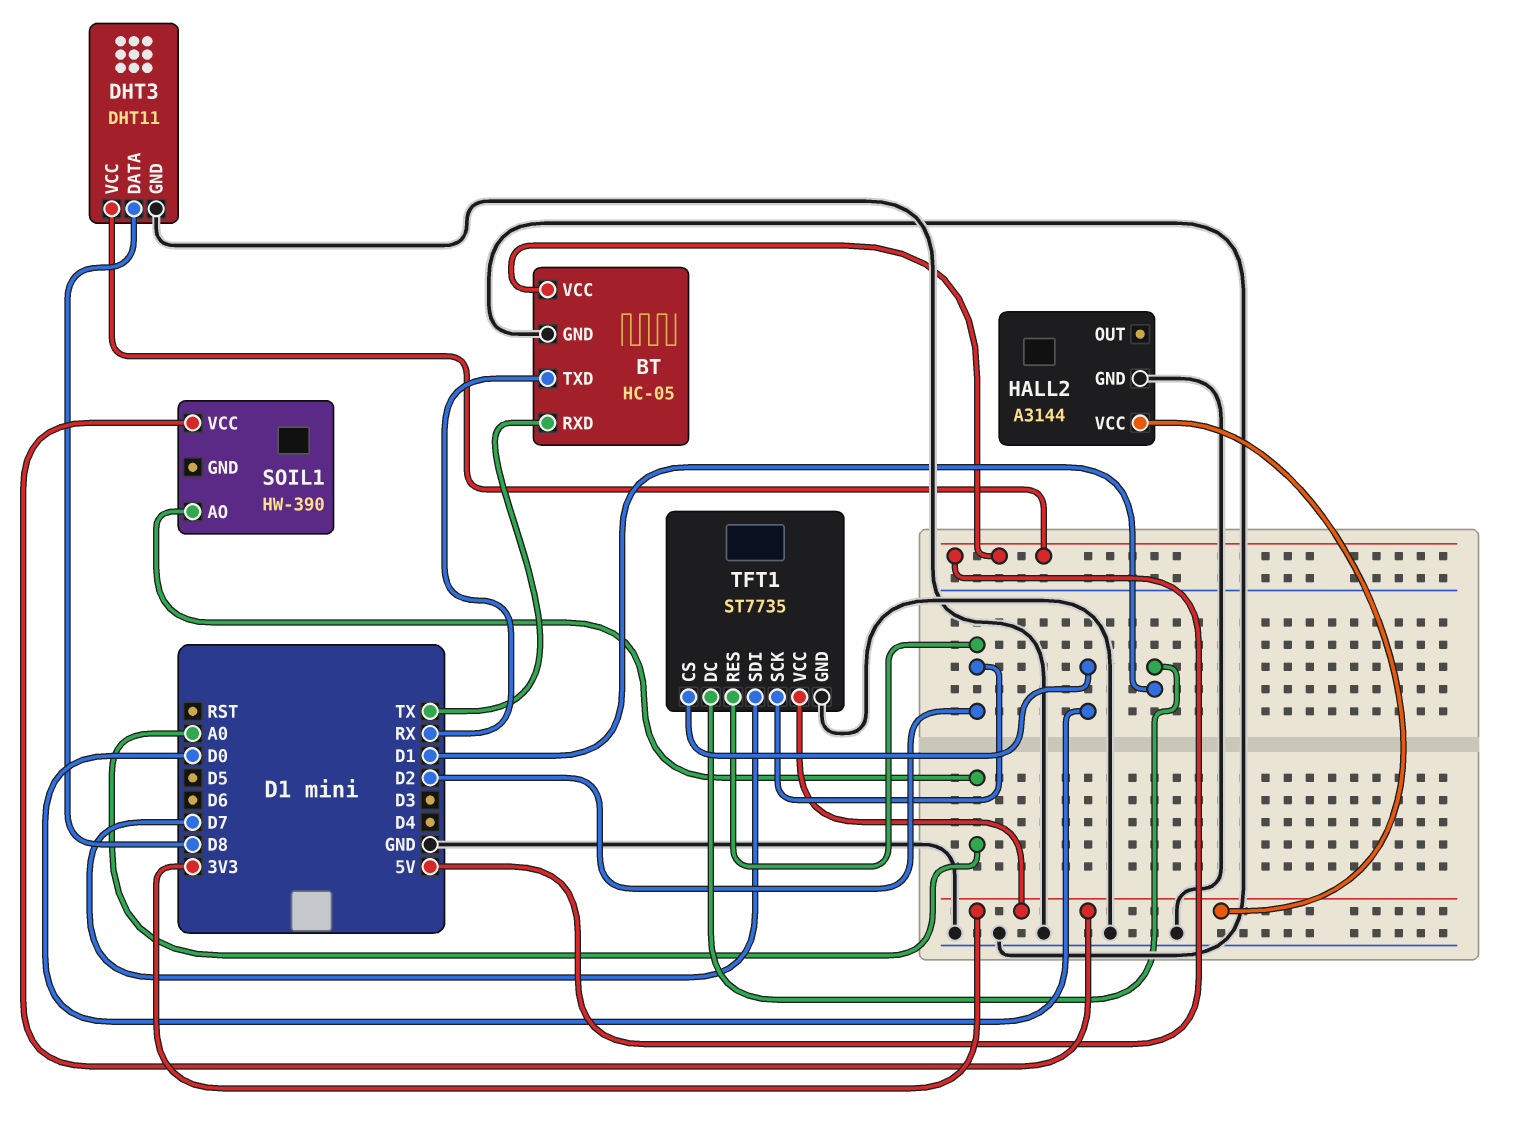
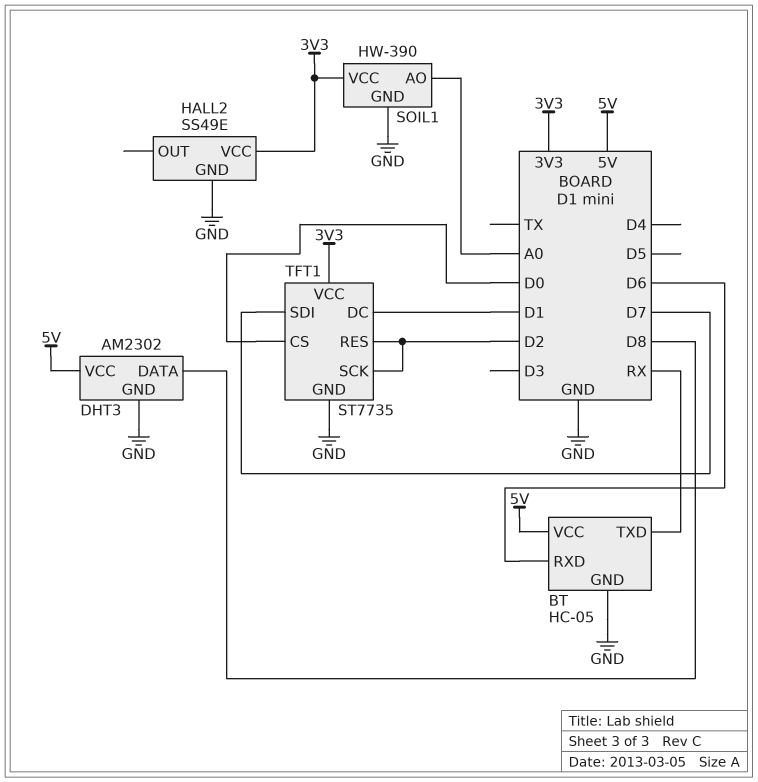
BT pin RXD: TX -> D6
DHT3: DHT11 -> AM2302
HALL2: A3144 -> SS49E
SOIL1 pin GND: none -> GND

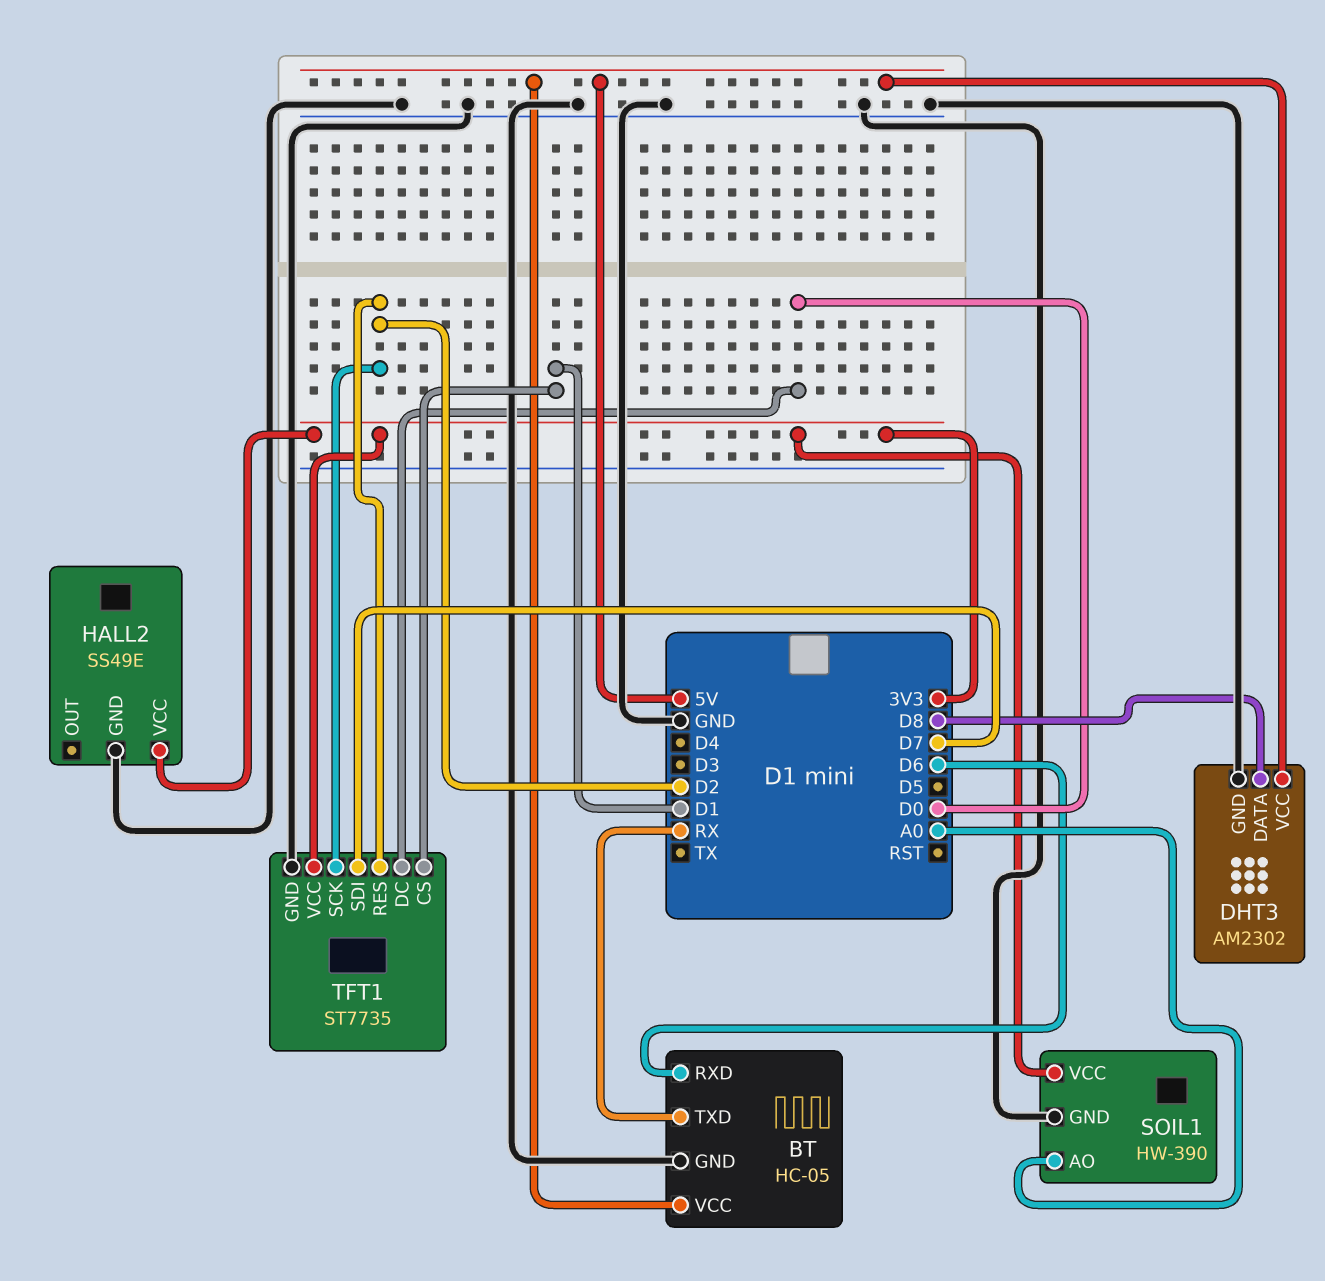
TFT1 pin CS: D0 -> D1
TFT1 pin DC: D1 -> D0

